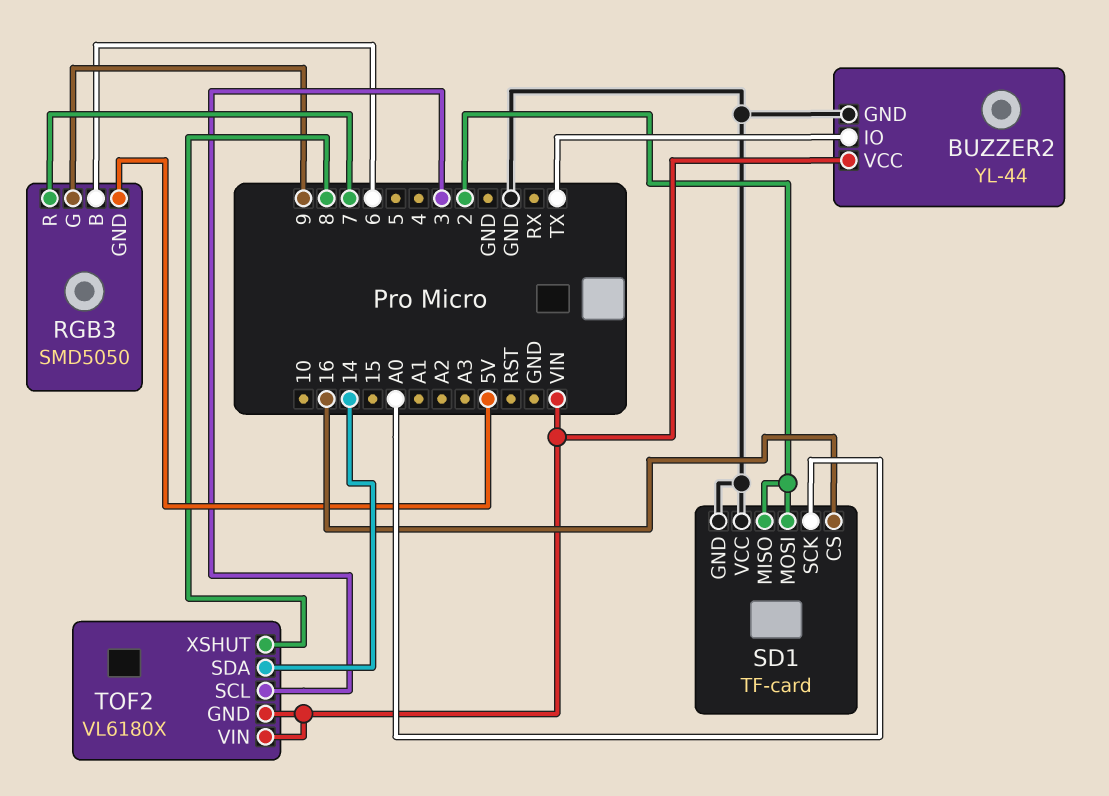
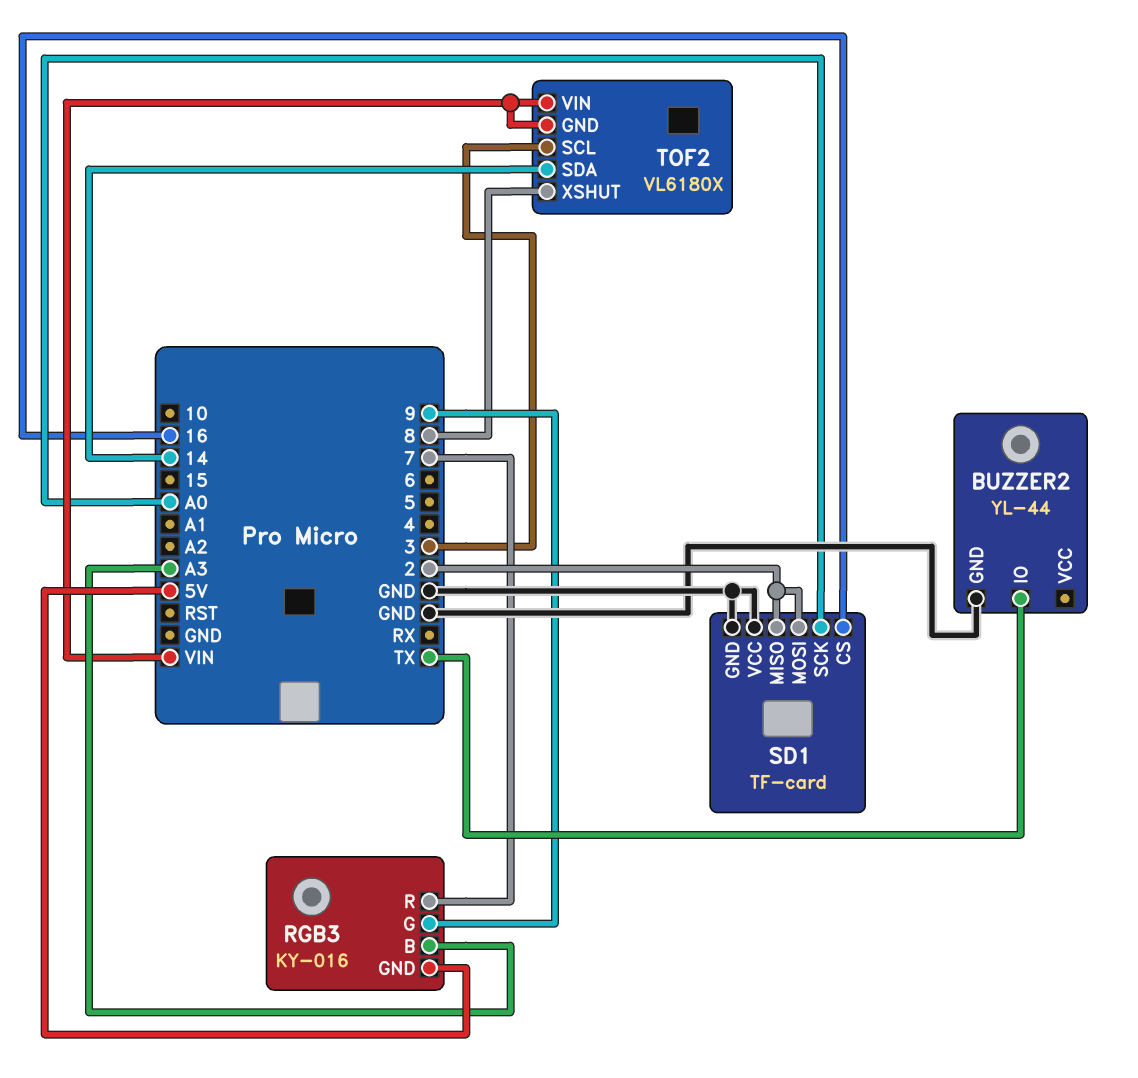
BUZZER2 pin VCC: VIN -> none
RGB3: SMD5050 -> KY-016
RGB3 pin B: 6 -> A3

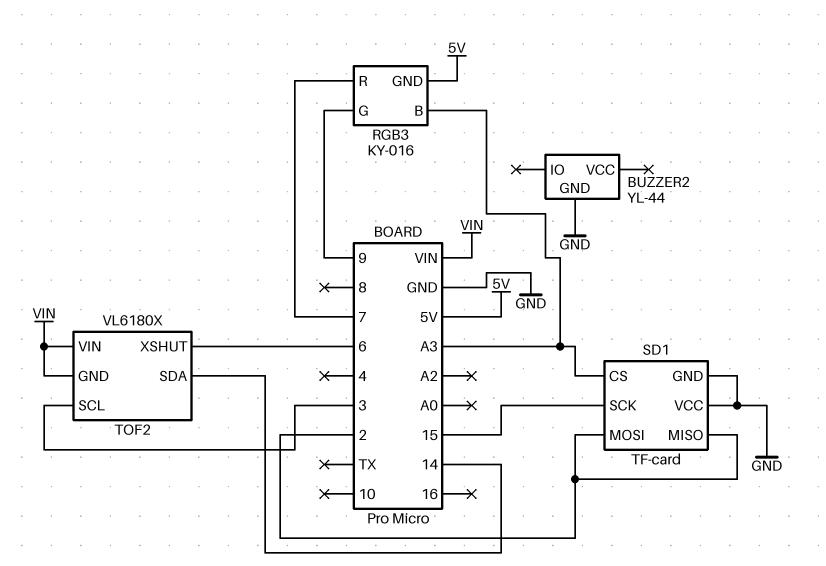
BUZZER2 pin IO: TX -> none
SD1 pin CS: 16 -> A3
SD1 pin SCK: A0 -> 15
TOF2 pin XSHUT: 8 -> 6

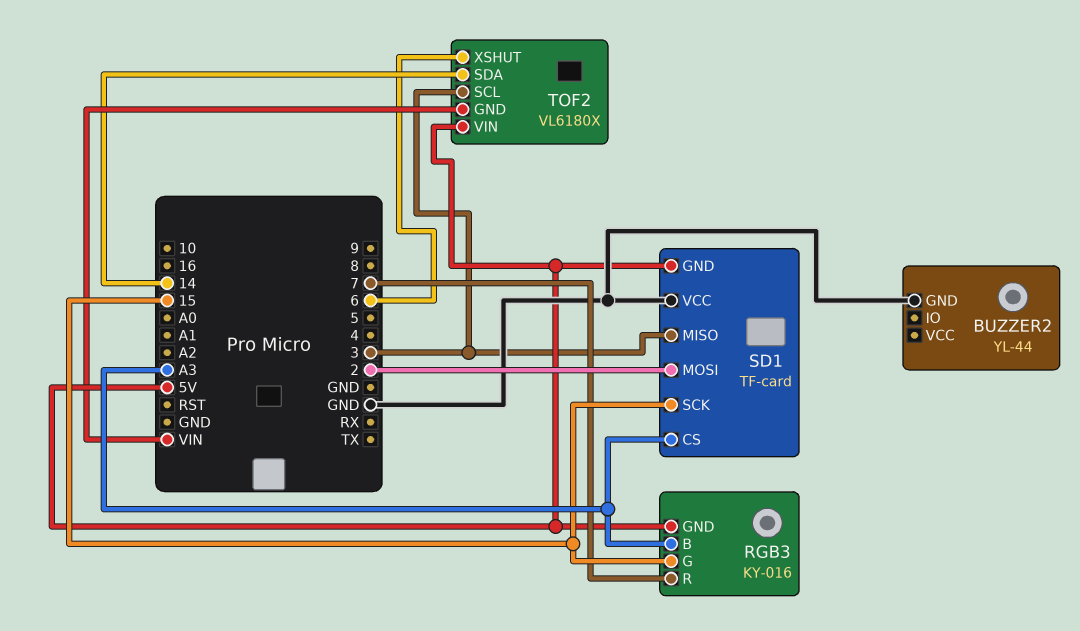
RGB3 pin G: 9 -> 15
SD1 pin GND: GND -> 5V
SD1 pin MISO: 2 -> 3
TOF2 pin VIN: VIN -> 5V

